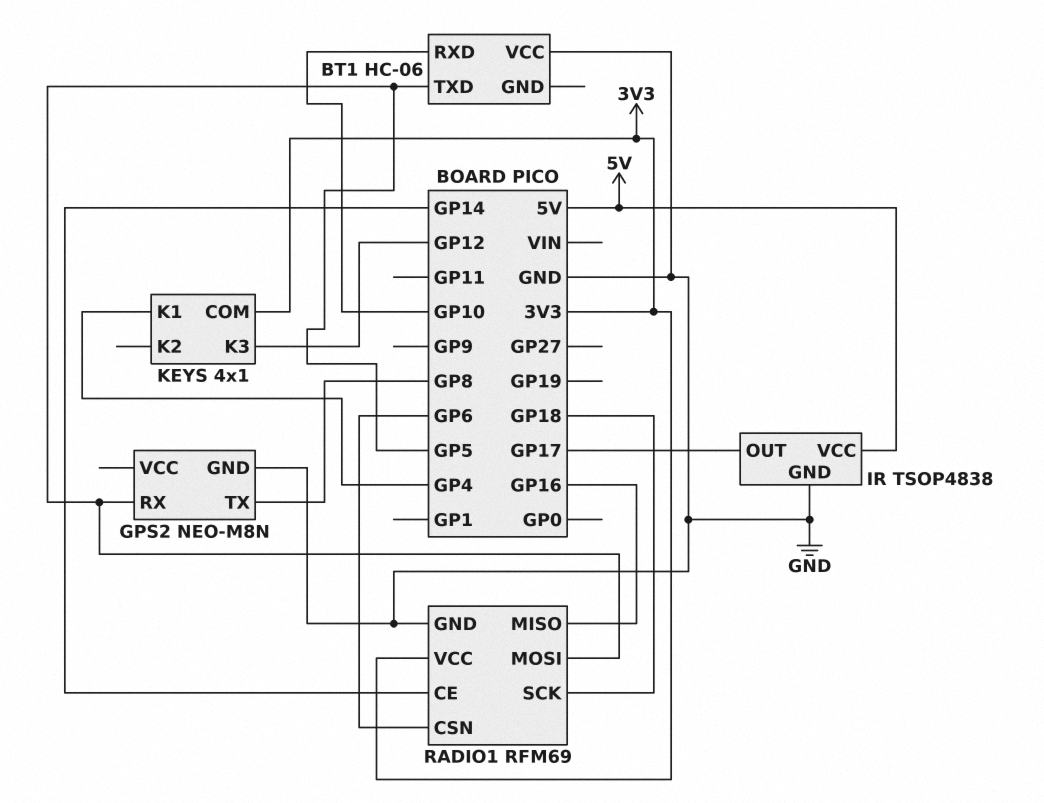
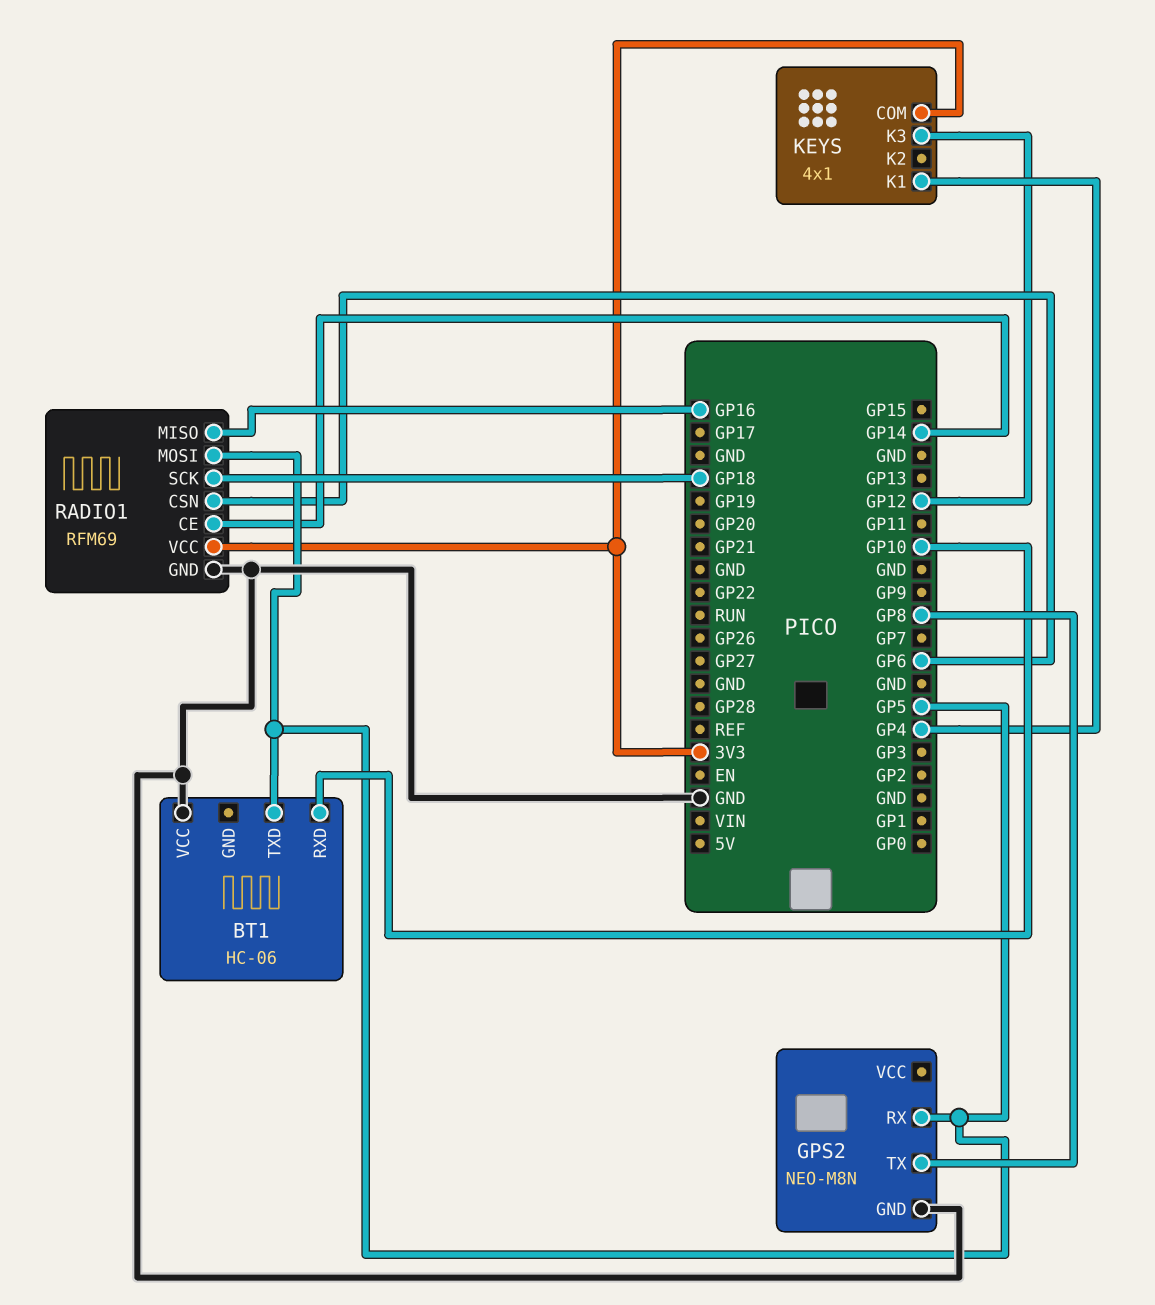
IR: TSOP4838 -> none
IR pin GND: GND -> none
IR pin OUT: GP17 -> none
IR pin VCC: 5V -> none

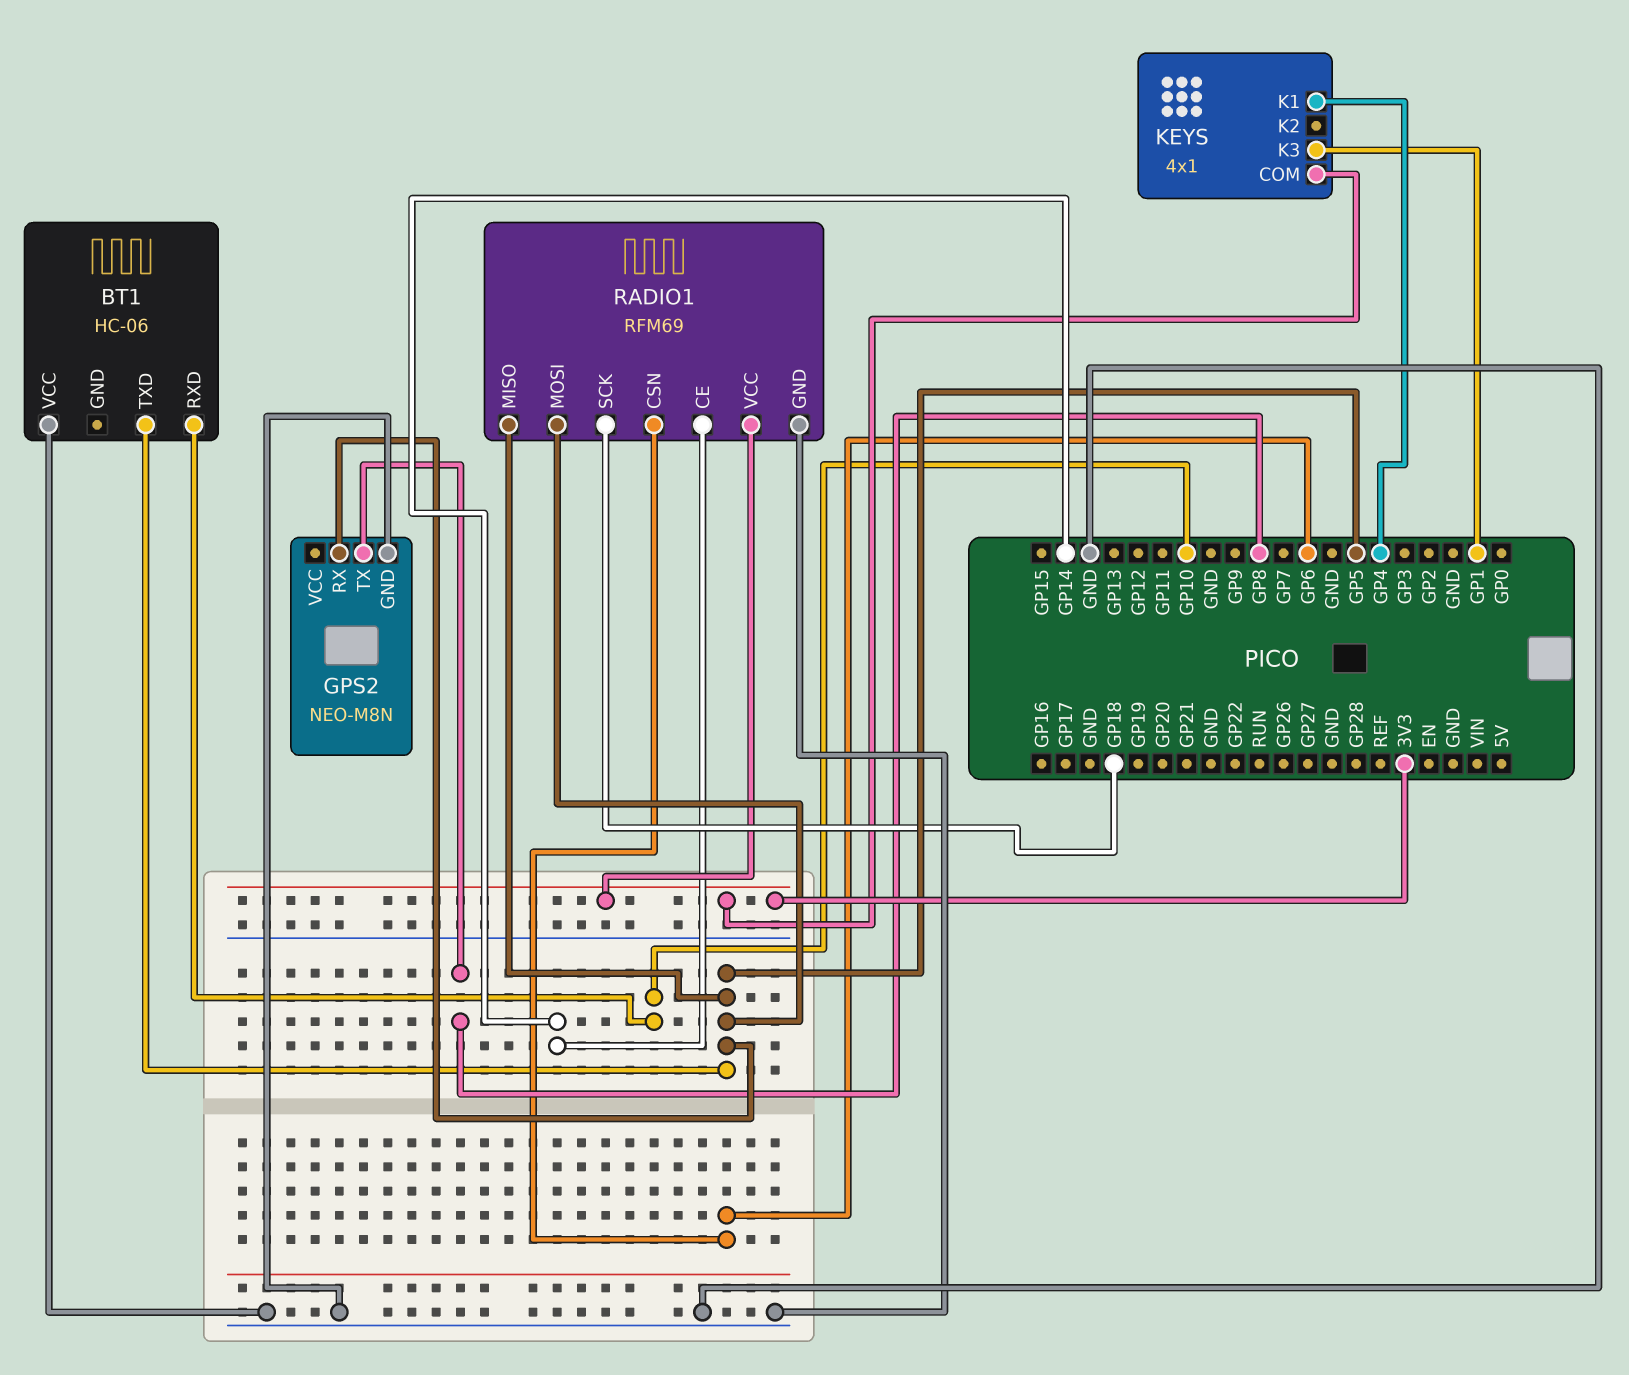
KEYS pin K3: GP12 -> GP1
RADIO1 pin MISO: GP16 -> GP5

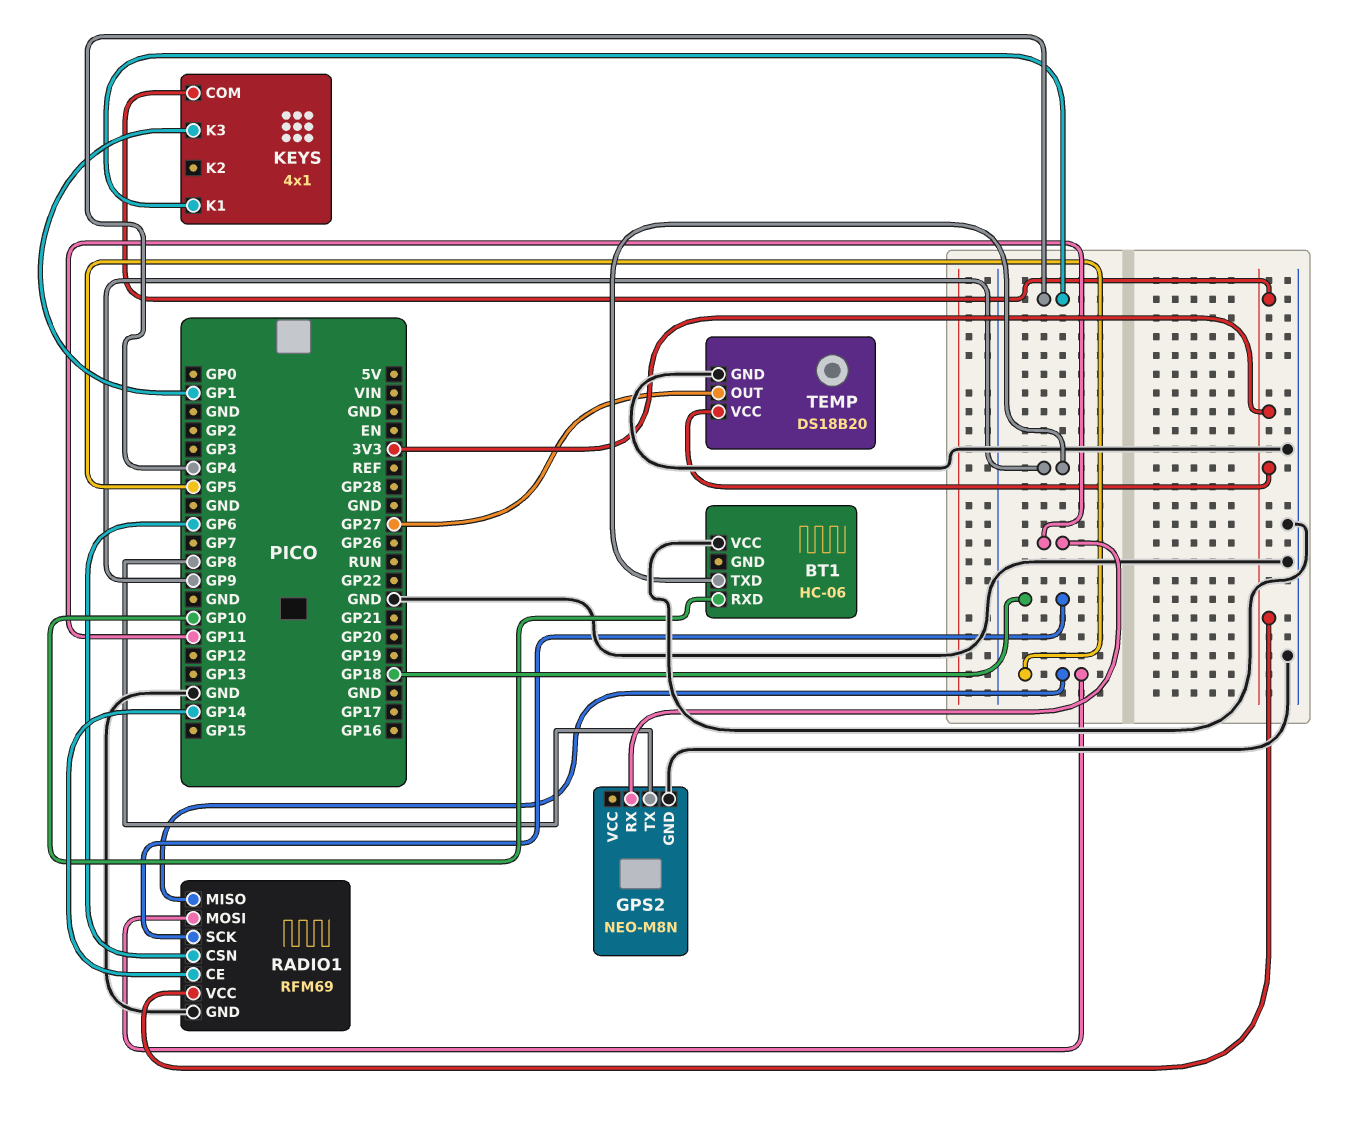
BT1 pin TXD: GP5 -> GP9
GPS2 pin RX: GP5 -> GP11
TEMP: none -> DS18B20
TEMP pin GND: none -> GND
TEMP pin OUT: none -> GP27
TEMP pin VCC: none -> 3V3

